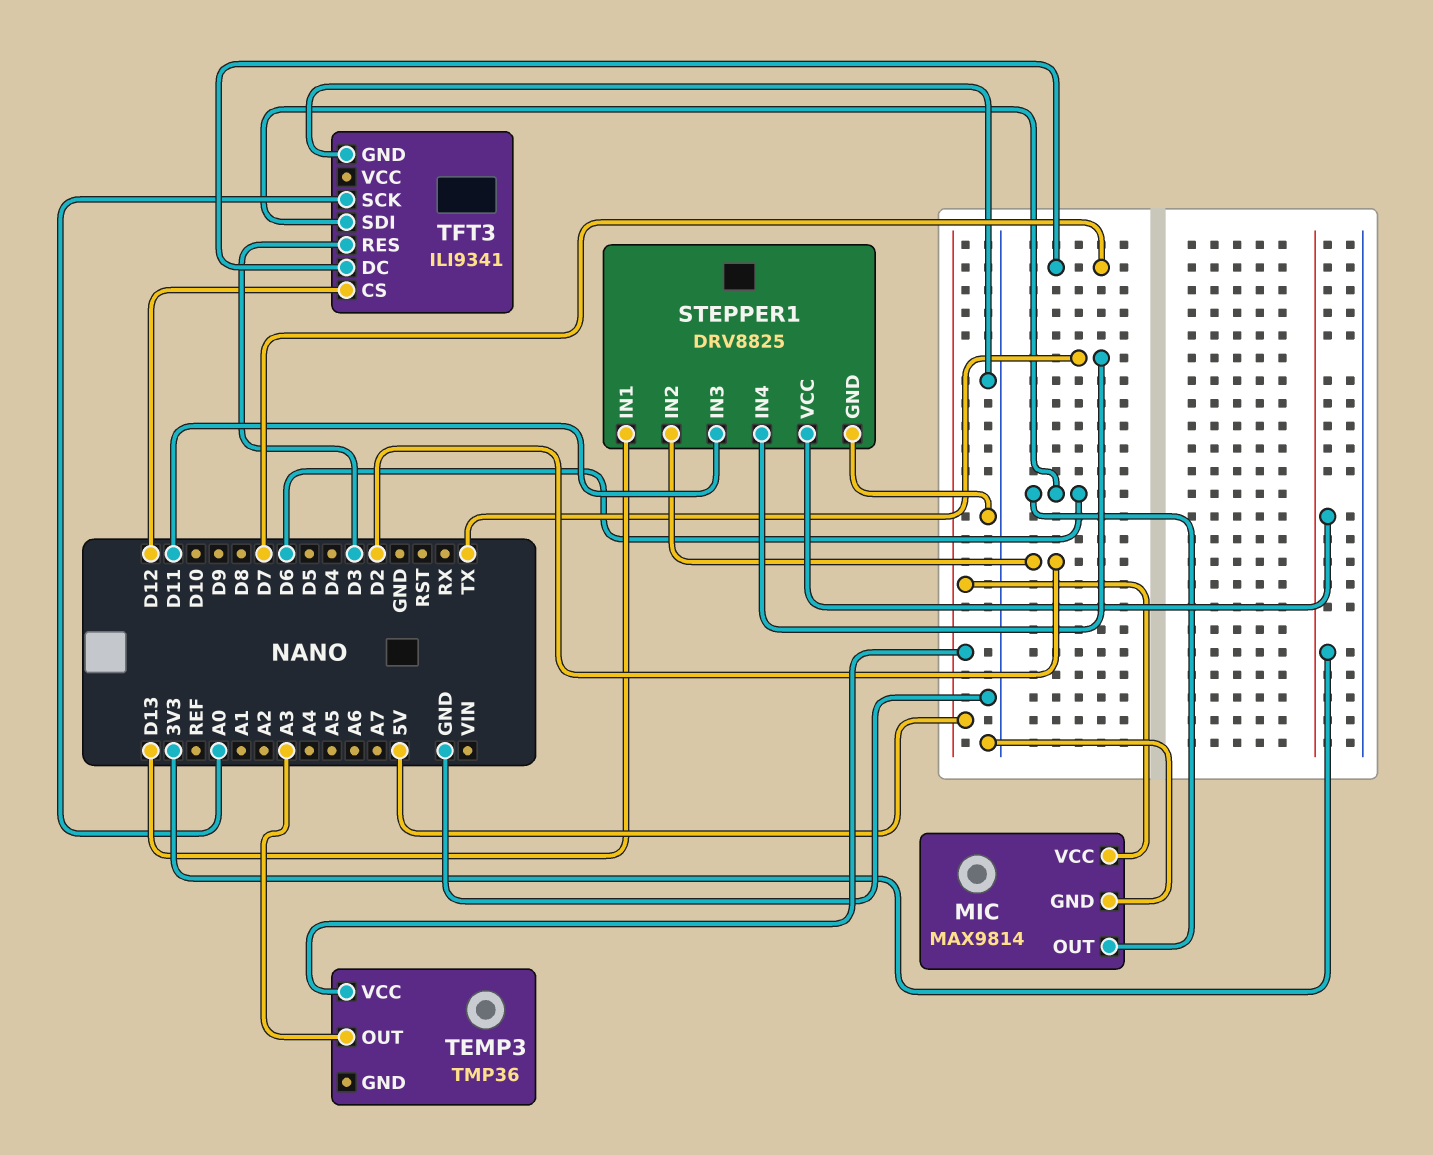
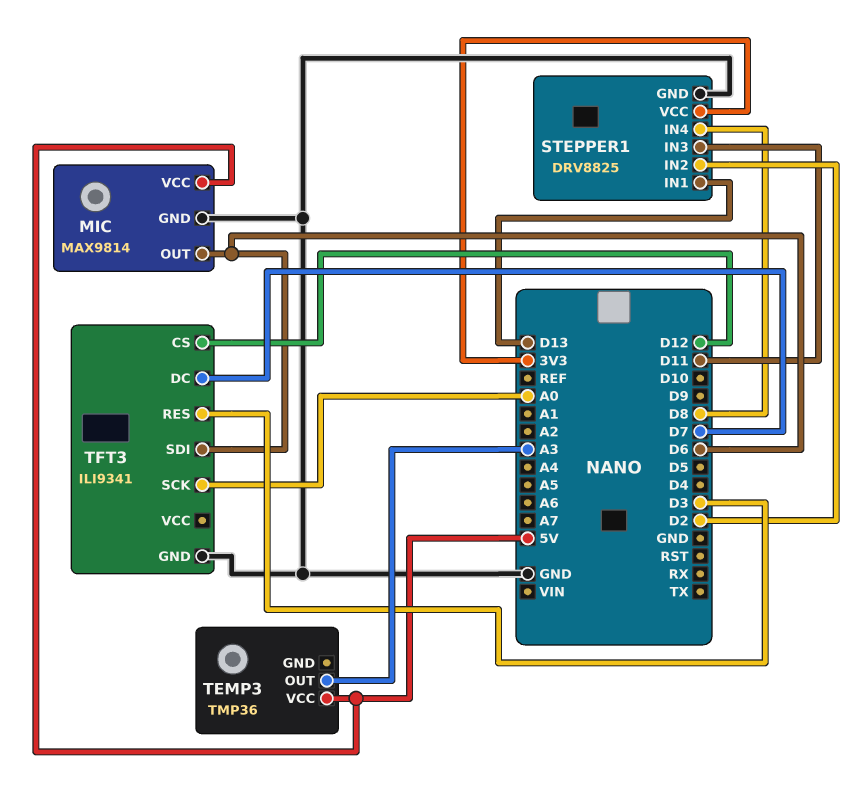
STEPPER1 pin IN4: TX -> D8

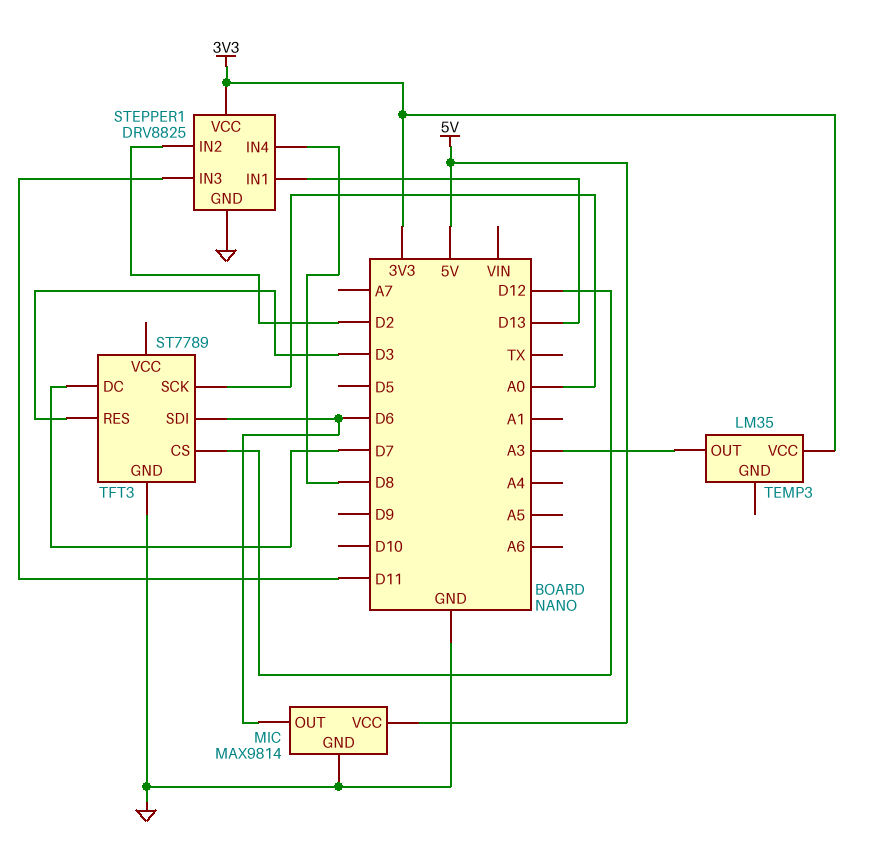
TEMP3: TMP36 -> LM35
TEMP3 pin VCC: 5V -> 3V3
TFT3: ILI9341 -> ST7789

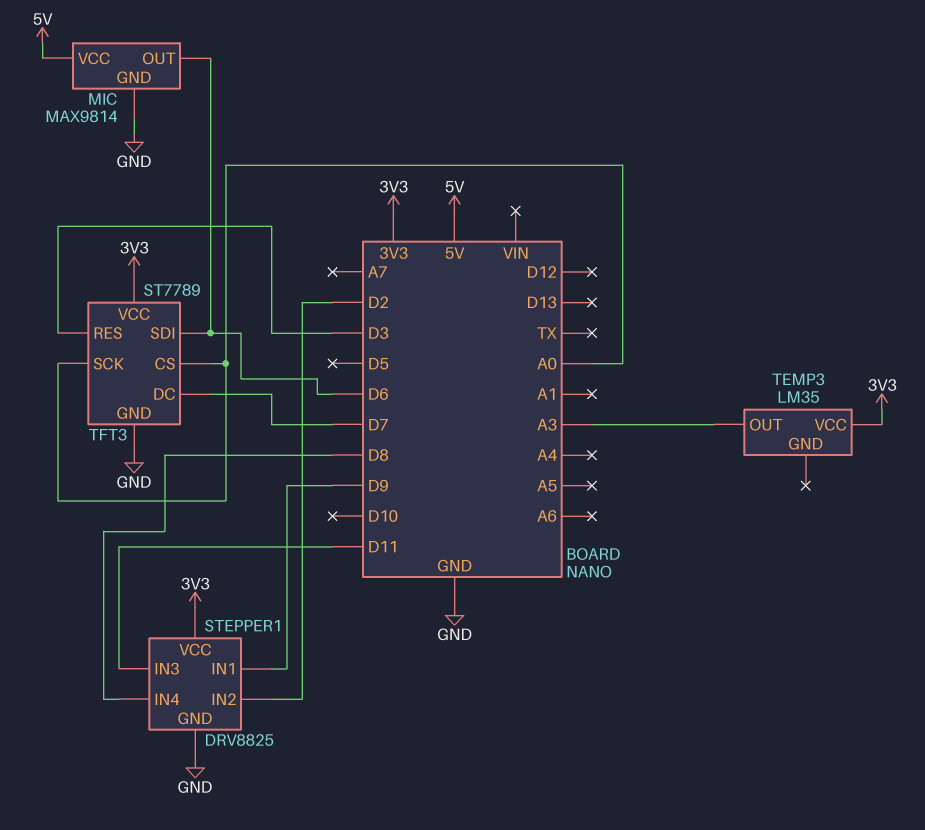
STEPPER1 pin IN1: D13 -> D9
TFT3 pin CS: D12 -> A0
TFT3 pin VCC: none -> 3V3

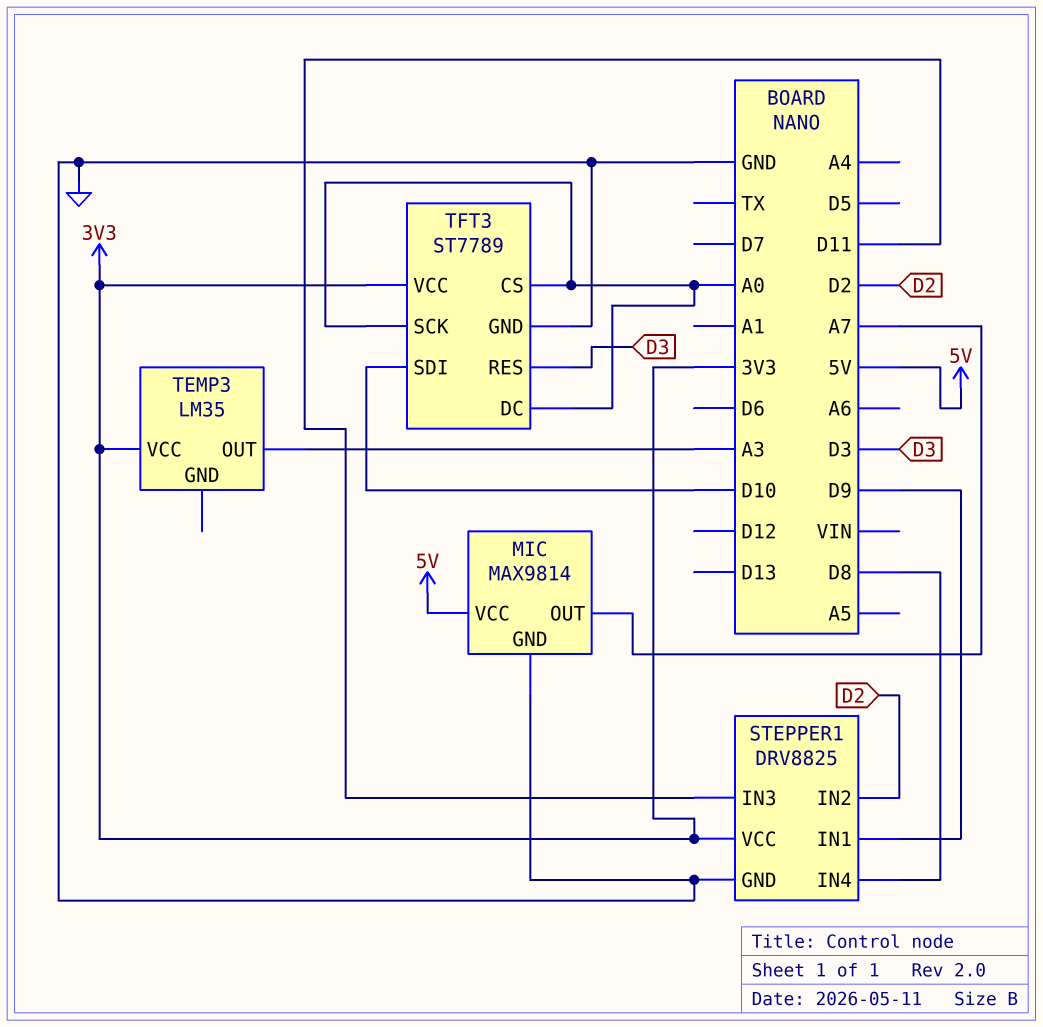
MIC pin OUT: D6 -> A7
TFT3 pin DC: D7 -> A0
TFT3 pin SDI: D6 -> D10

